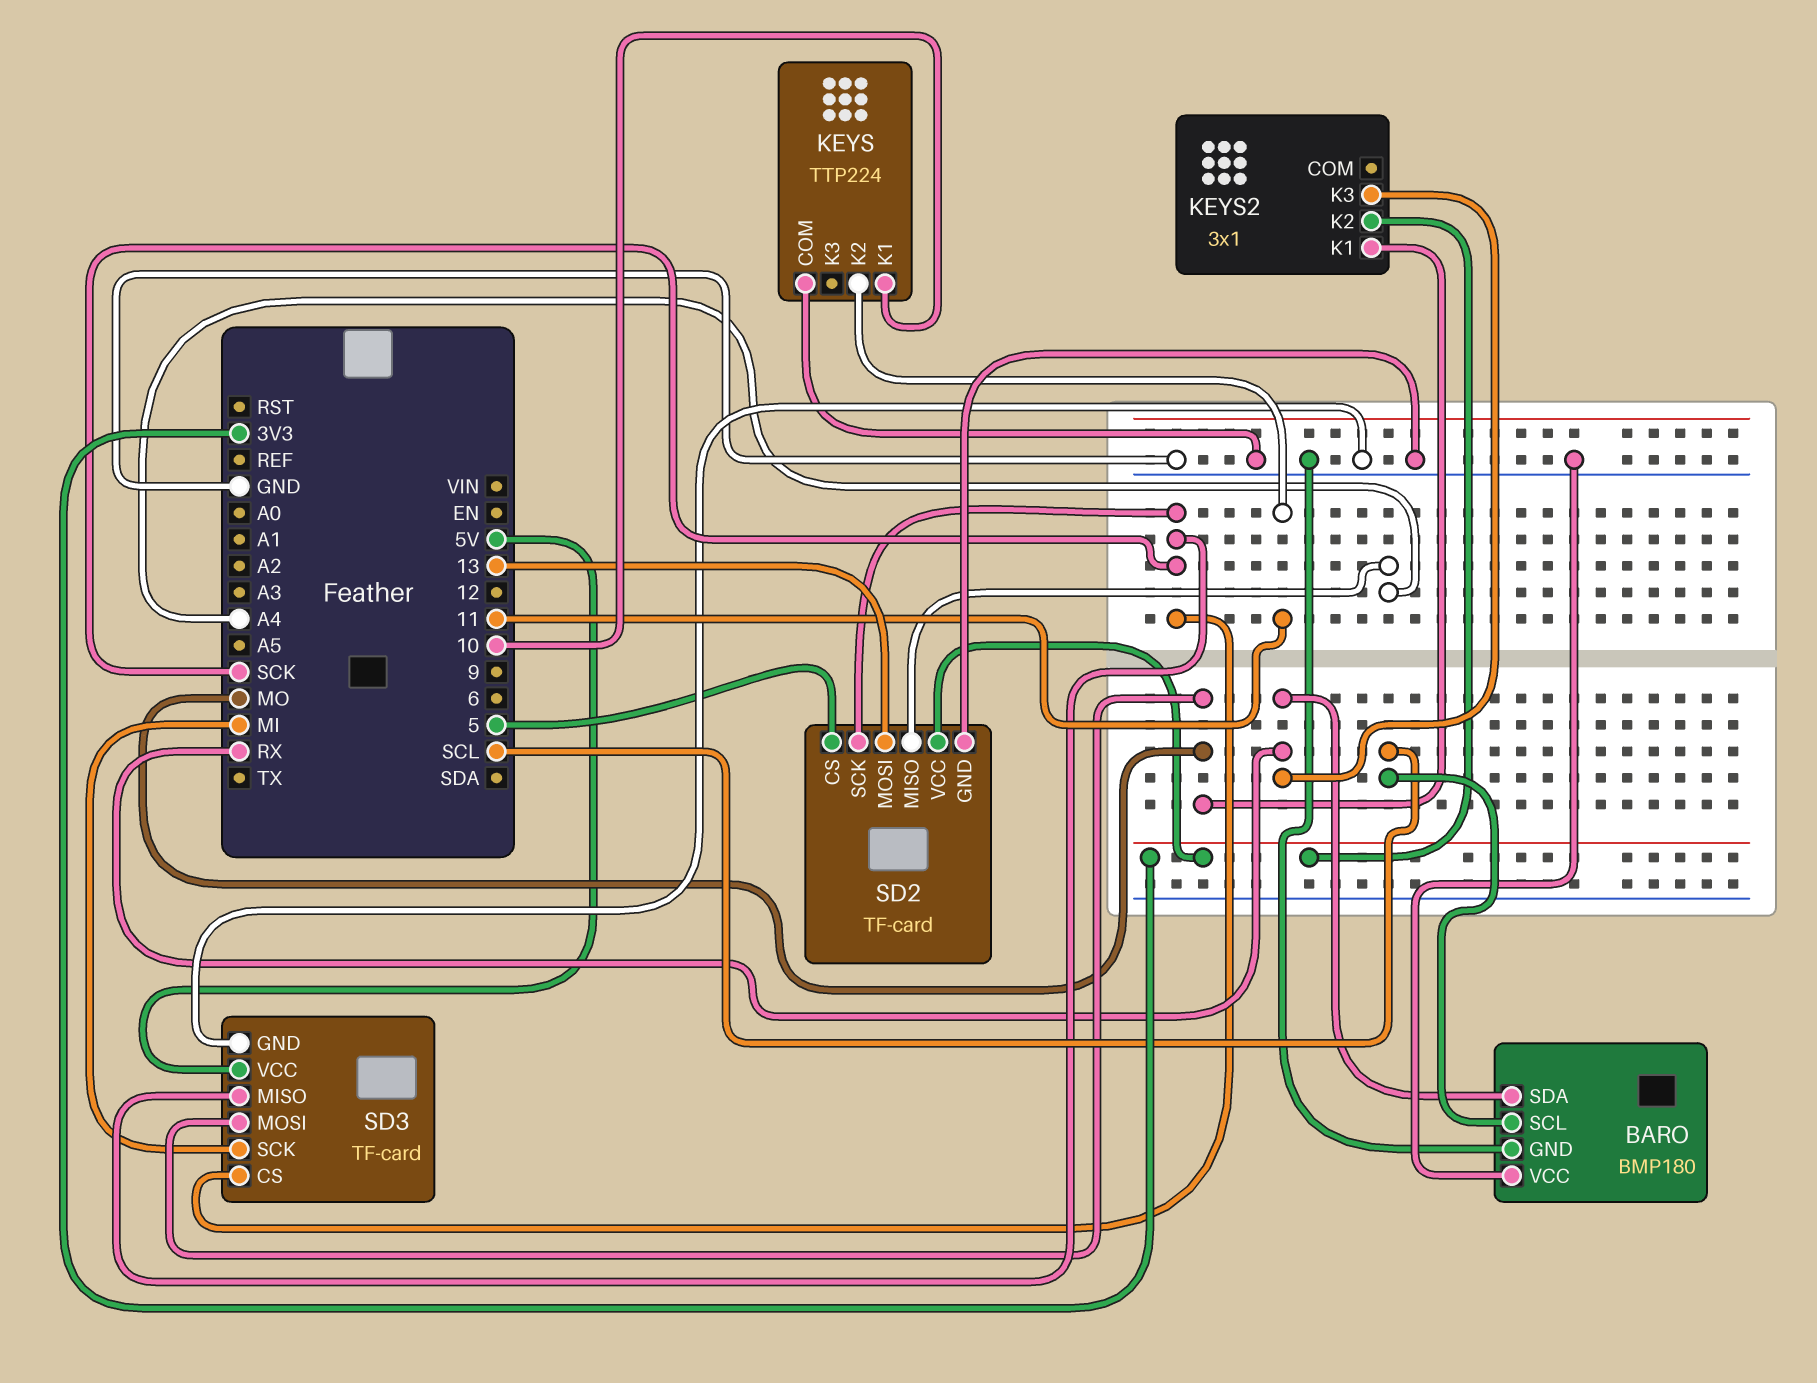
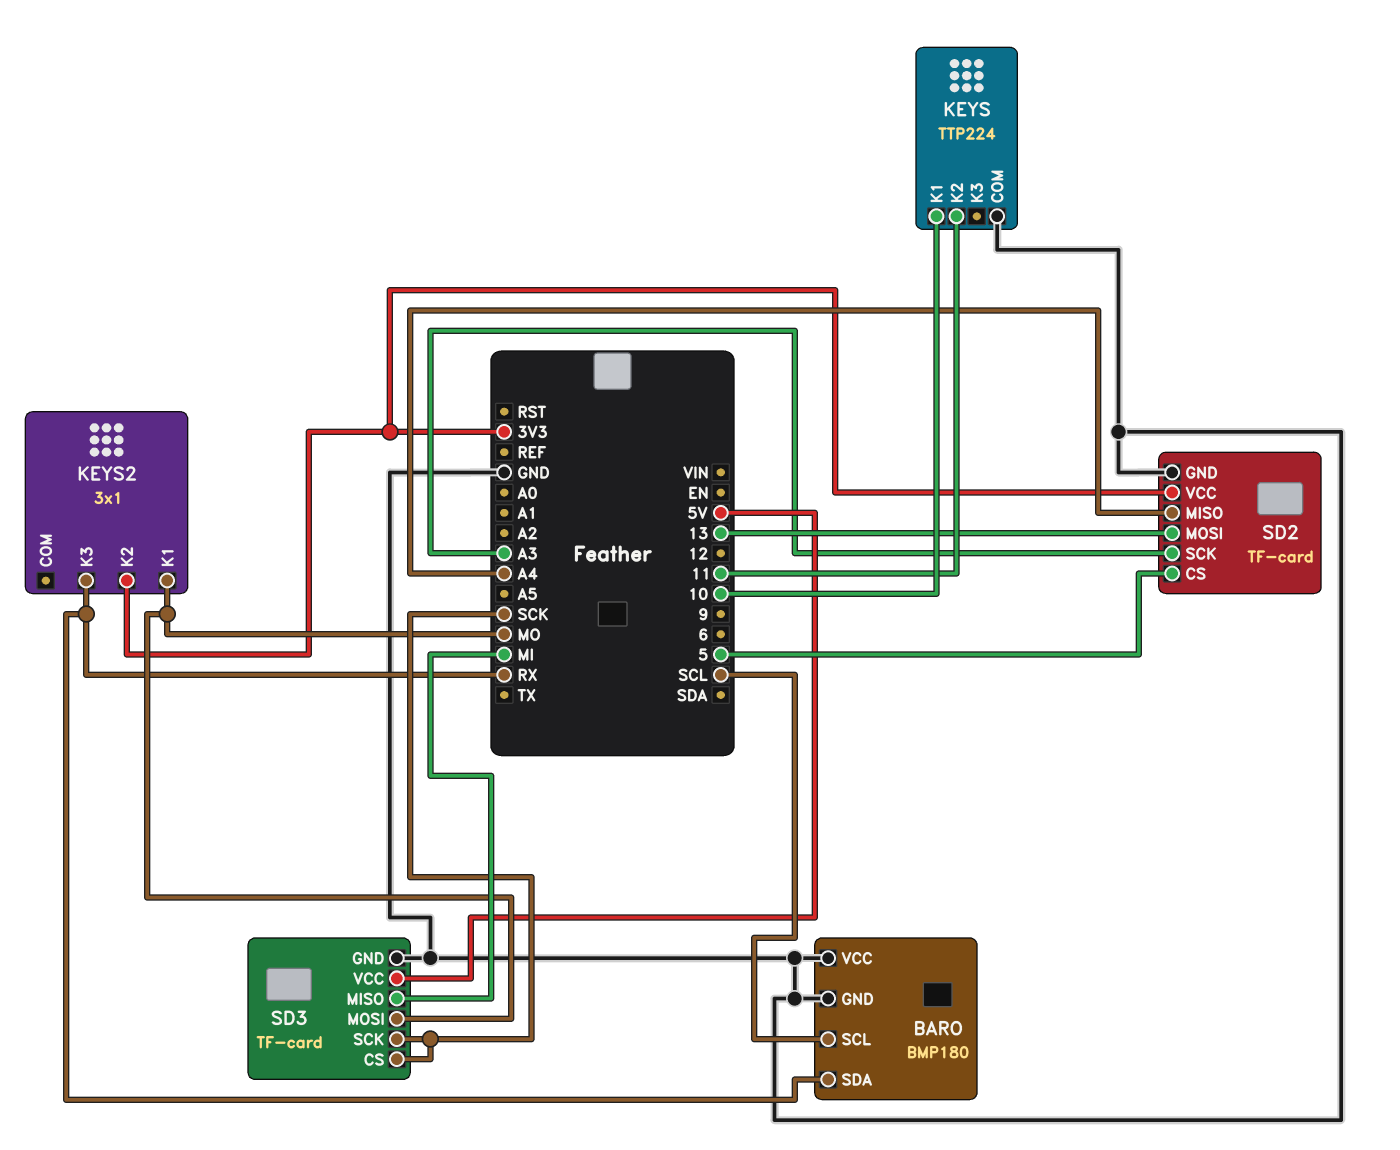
SD2 pin SCK: SCK -> A3
SD3 pin MISO: SCK -> MI
SD3 pin SCK: MI -> SCK

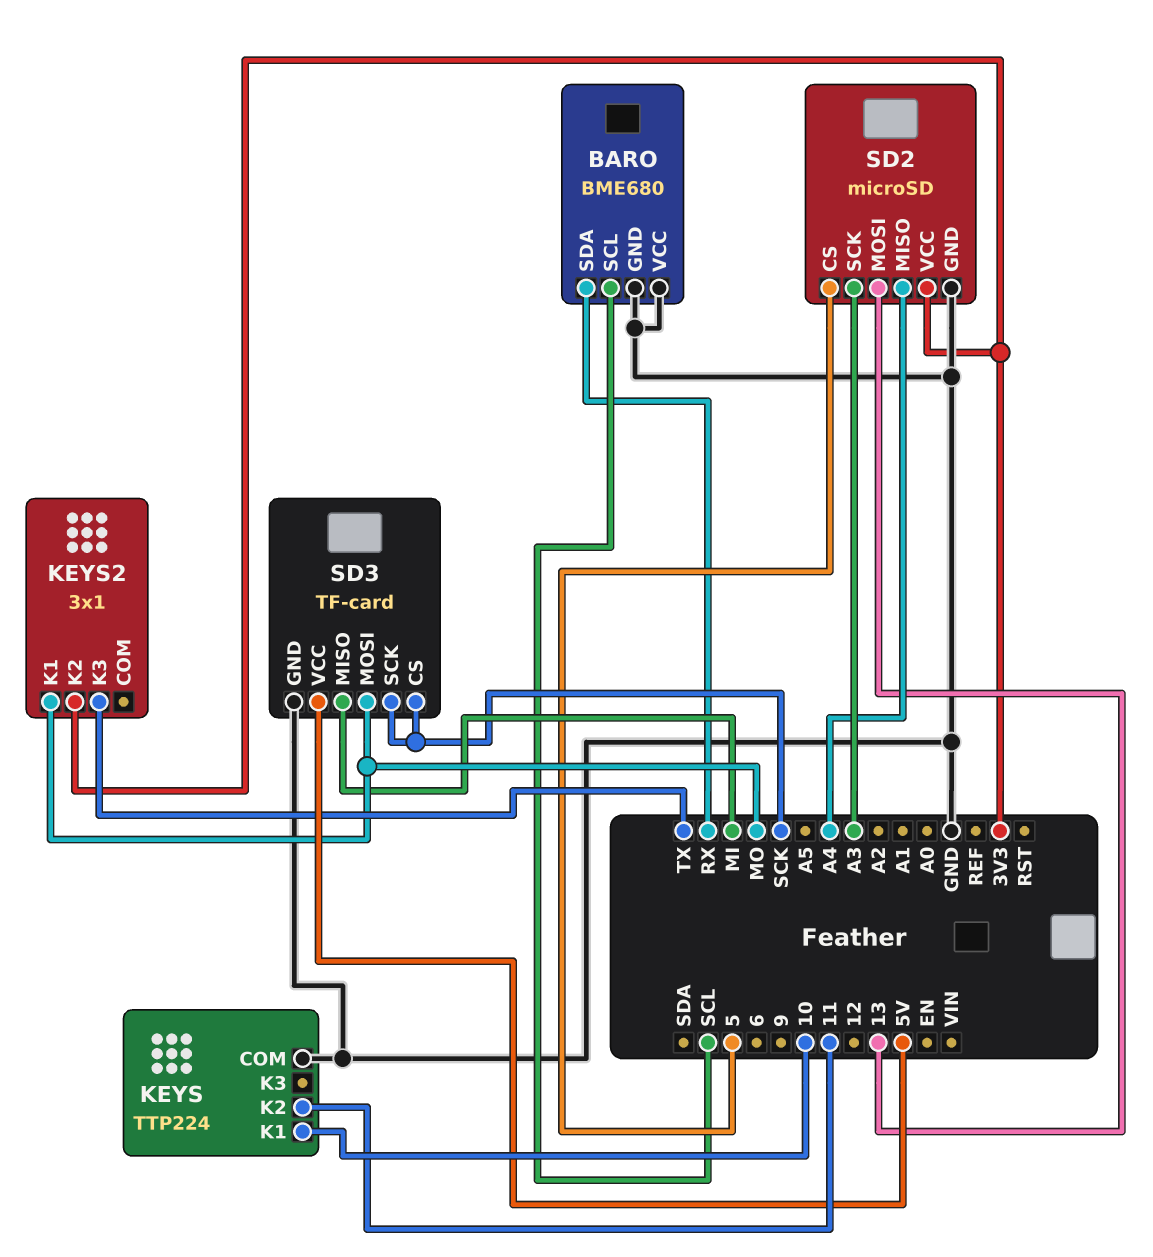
BARO: BMP180 -> BME680
KEYS2 pin K3: RX -> TX
SD2: TF-card -> microSD

